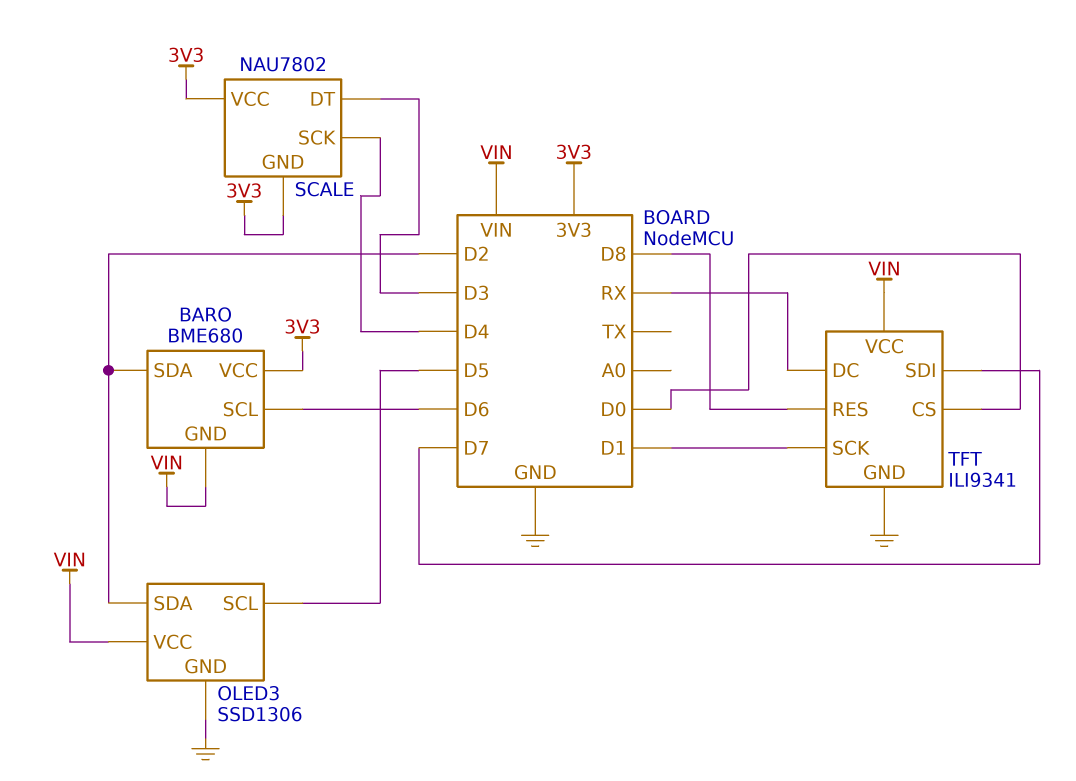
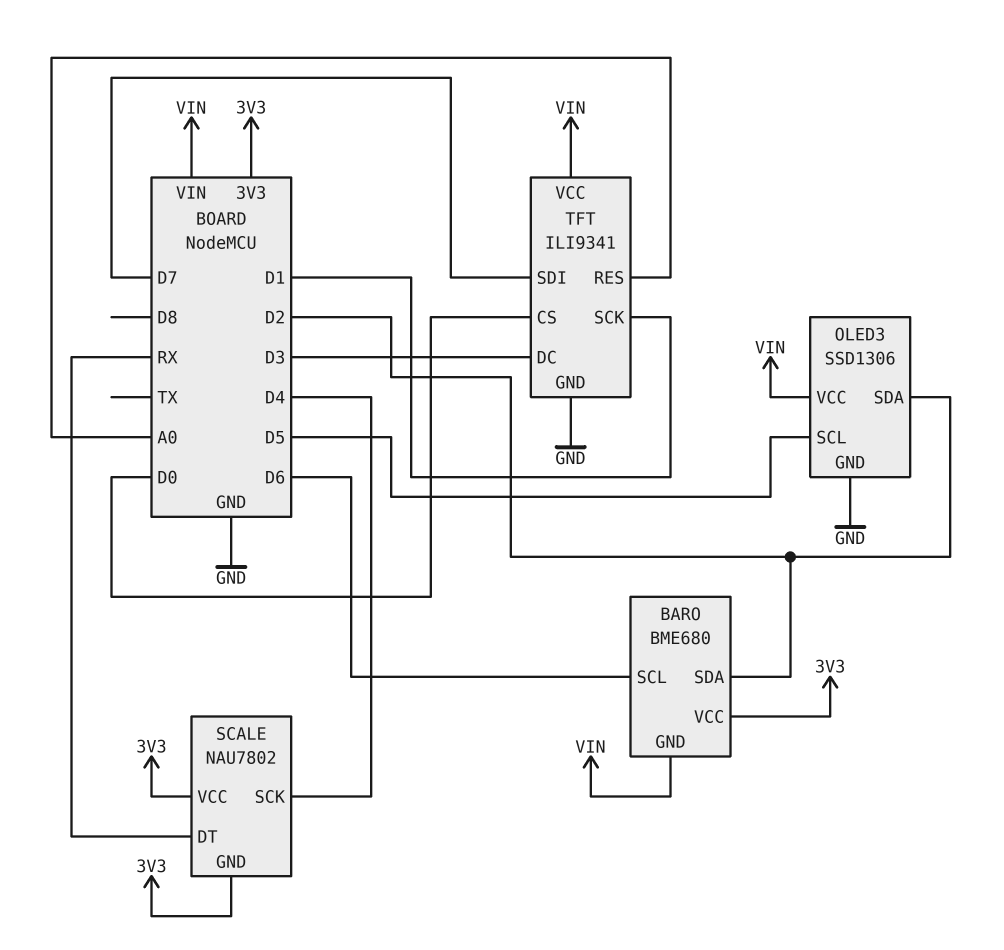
SCALE pin DT: D3 -> RX
TFT pin DC: RX -> D3
TFT pin RES: D8 -> A0

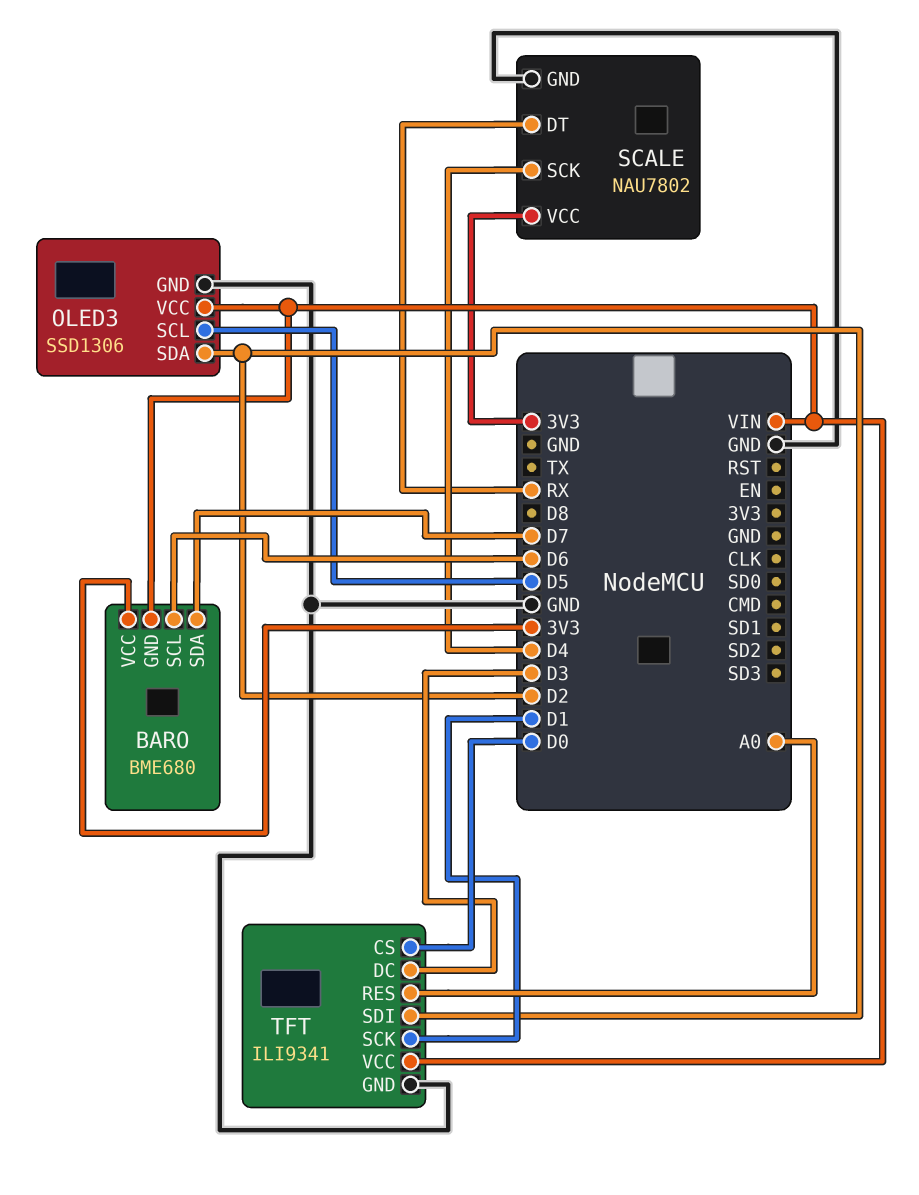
BARO pin SDA: D2 -> D7
SCALE pin GND: 3V3 -> GND
TFT pin SDI: D7 -> D2

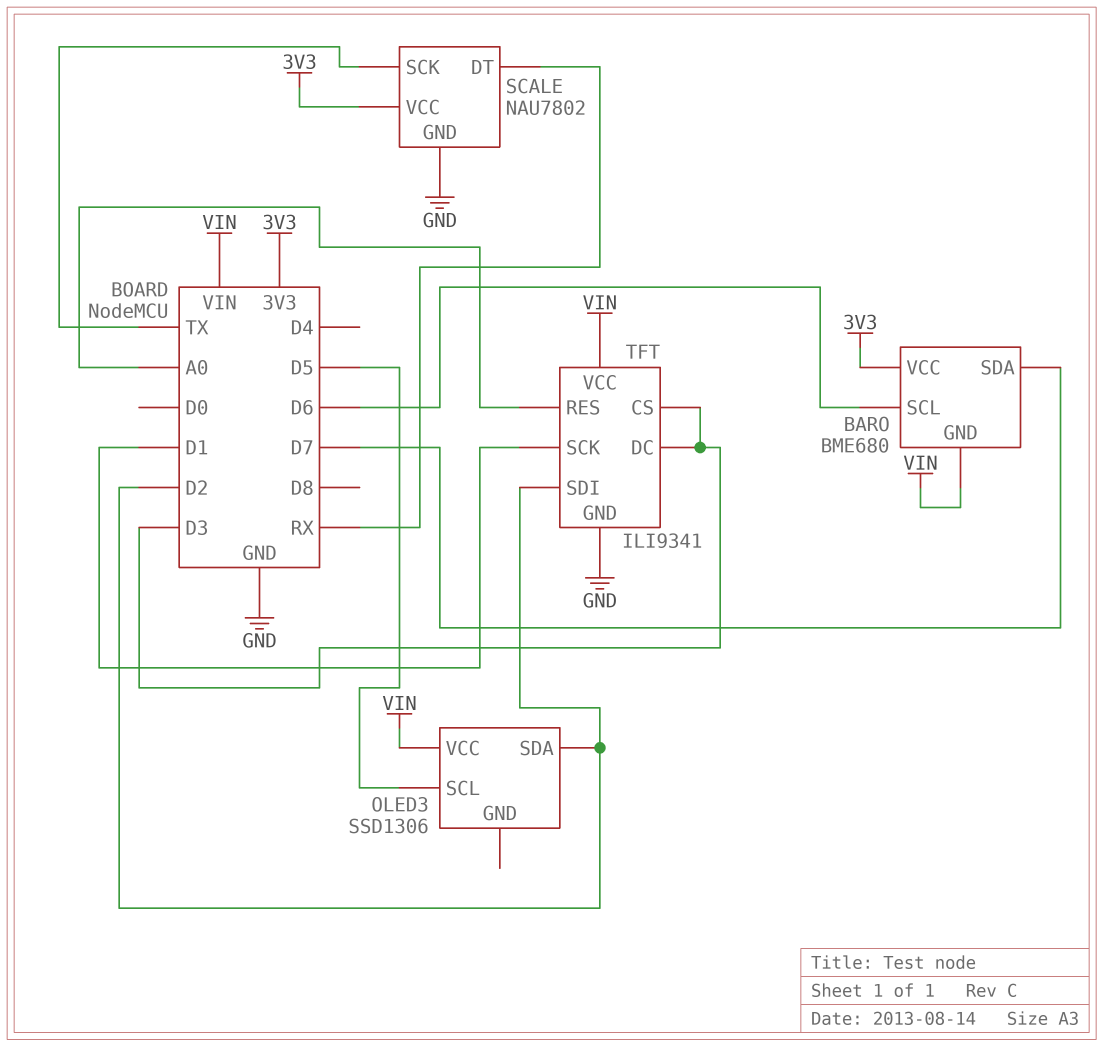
OLED3 pin GND: GND -> none
SCALE pin SCK: D4 -> TX
TFT pin CS: D0 -> D3

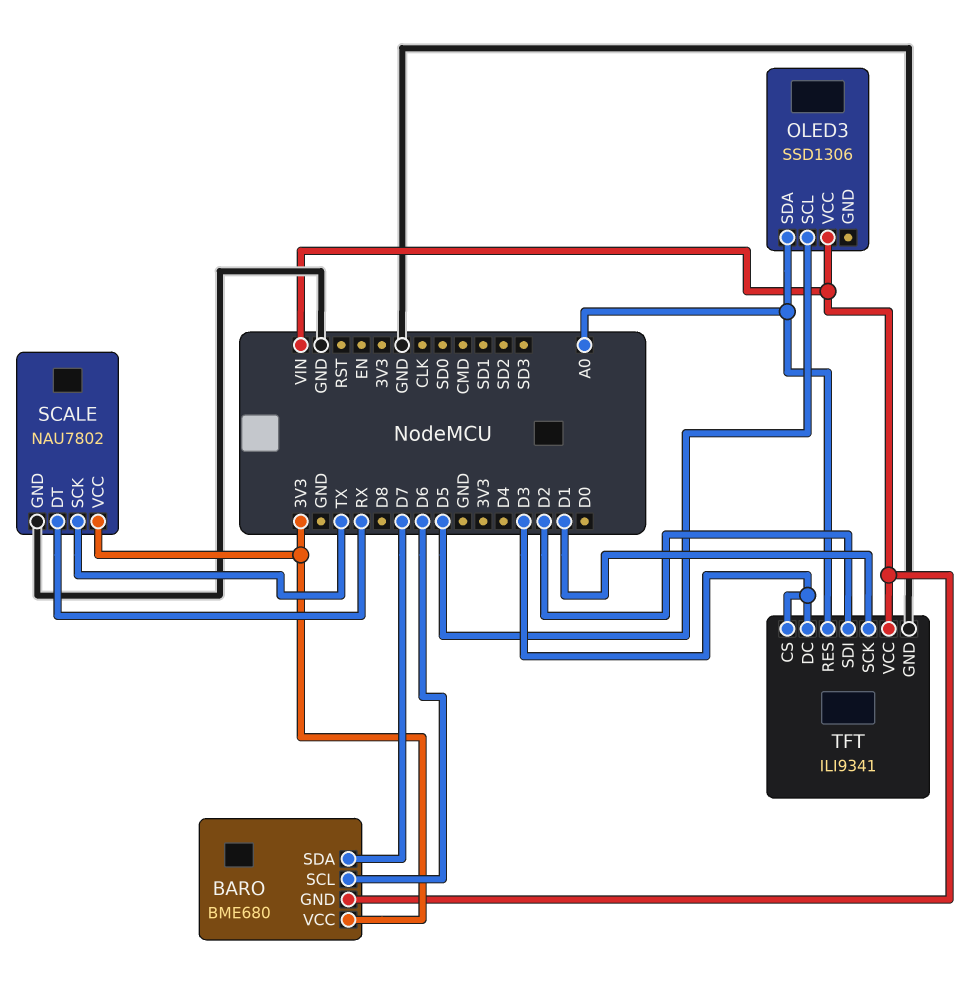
OLED3 pin SDA: D2 -> A0

